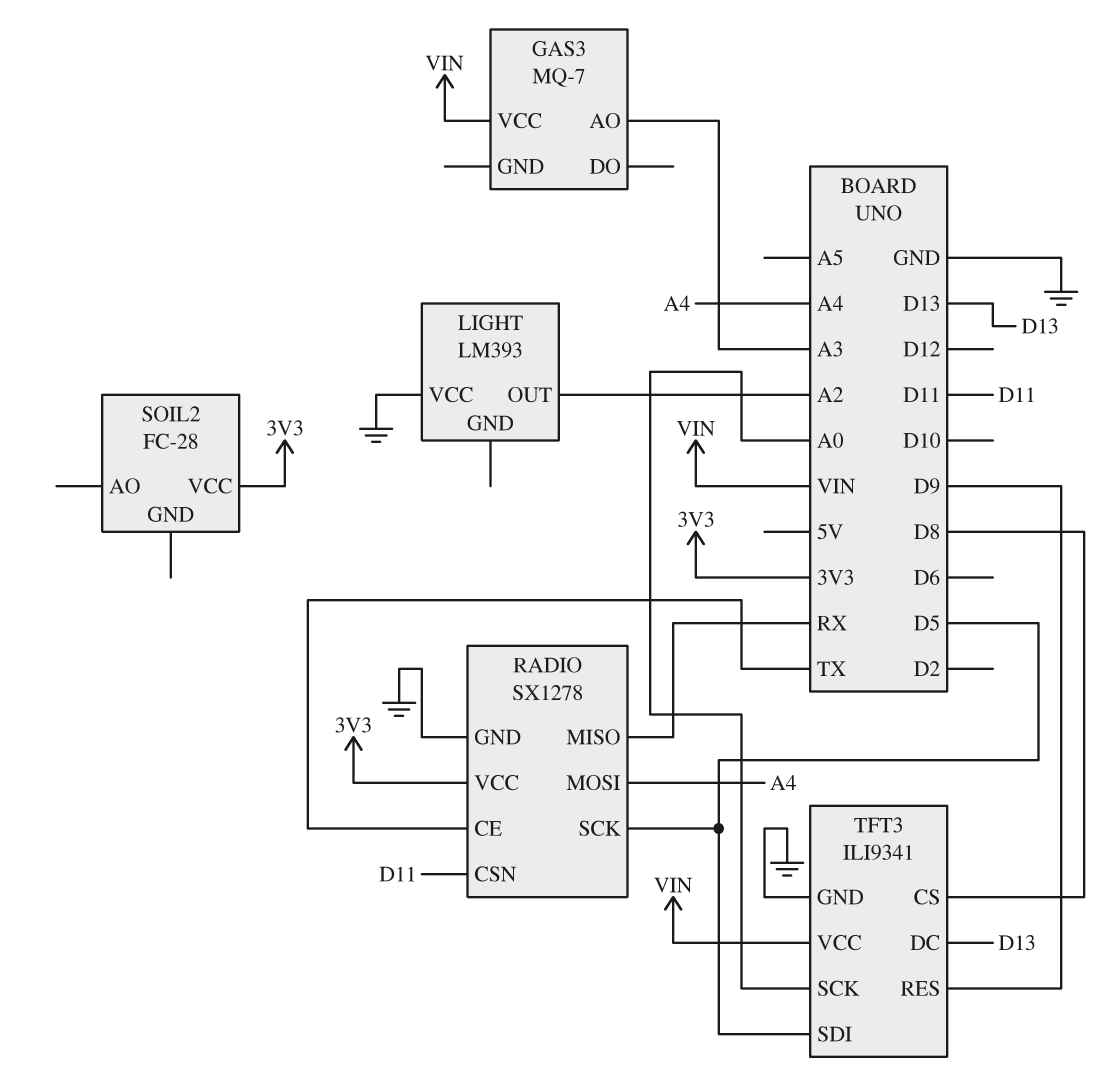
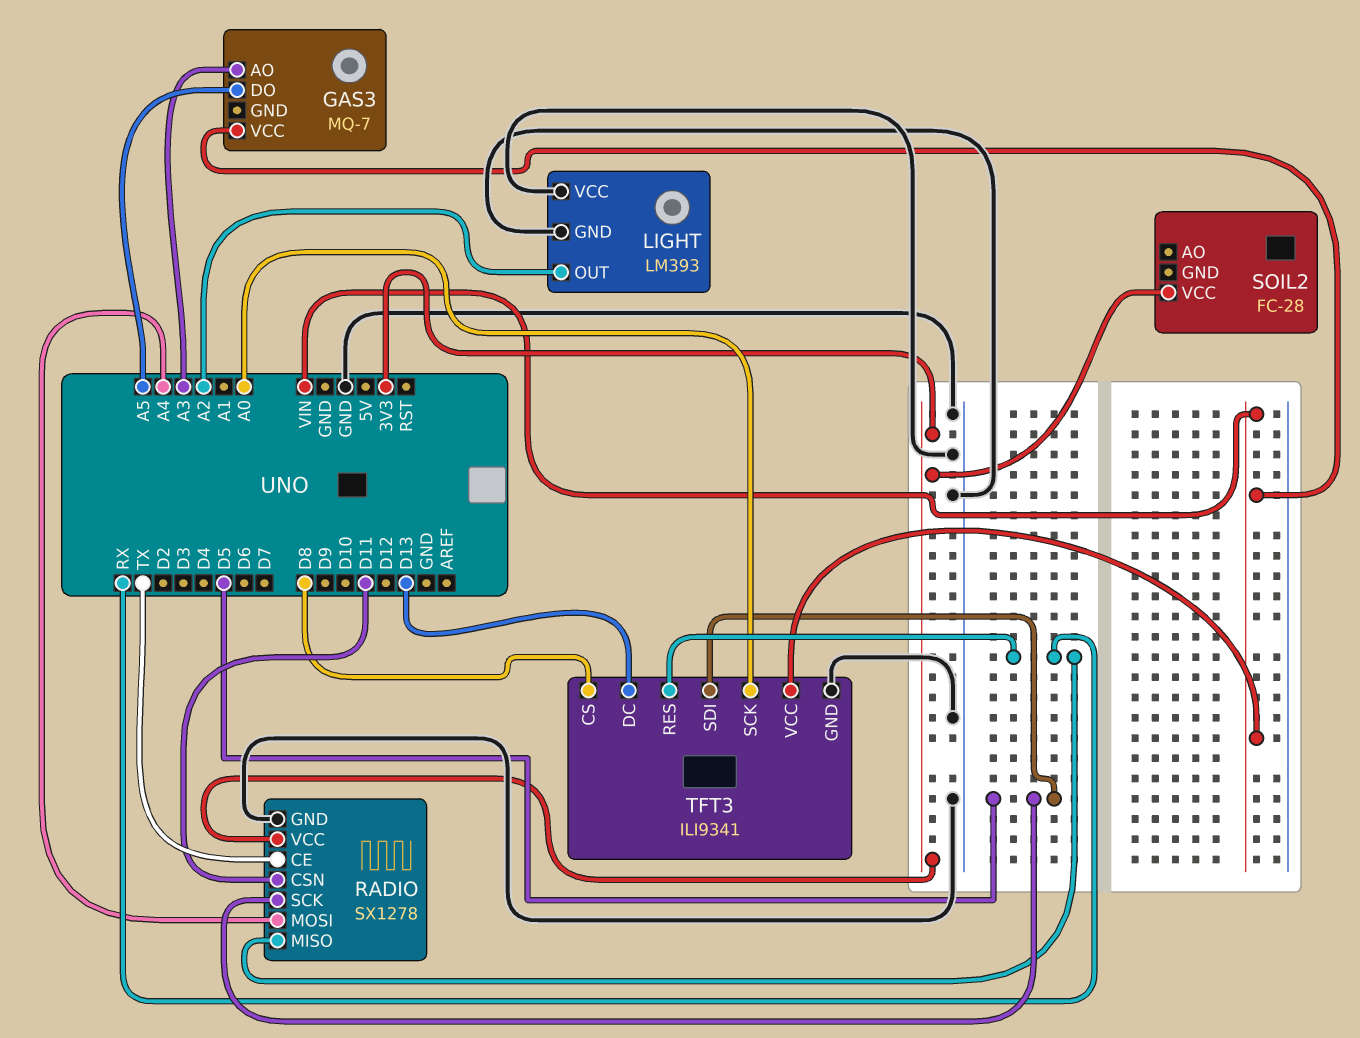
GAS3 pin DO: none -> A5
LIGHT pin GND: none -> GND
TFT3 pin RES: D9 -> RX

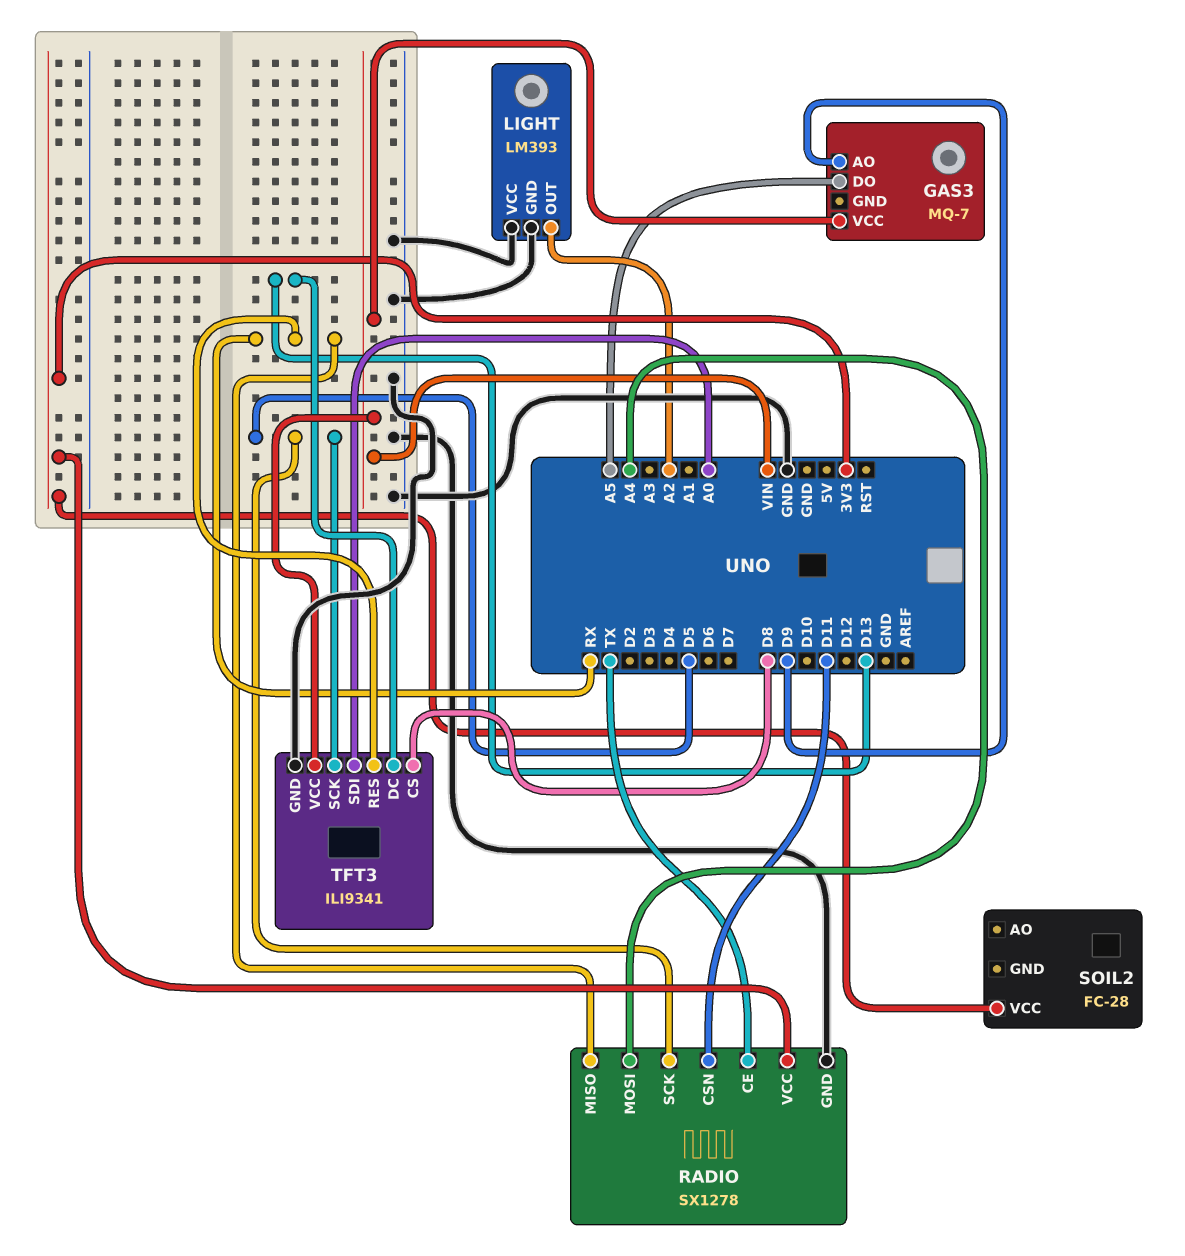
GAS3 pin AO: A3 -> D9
TFT3 pin SCK: A0 -> D5
TFT3 pin SDI: D5 -> A0

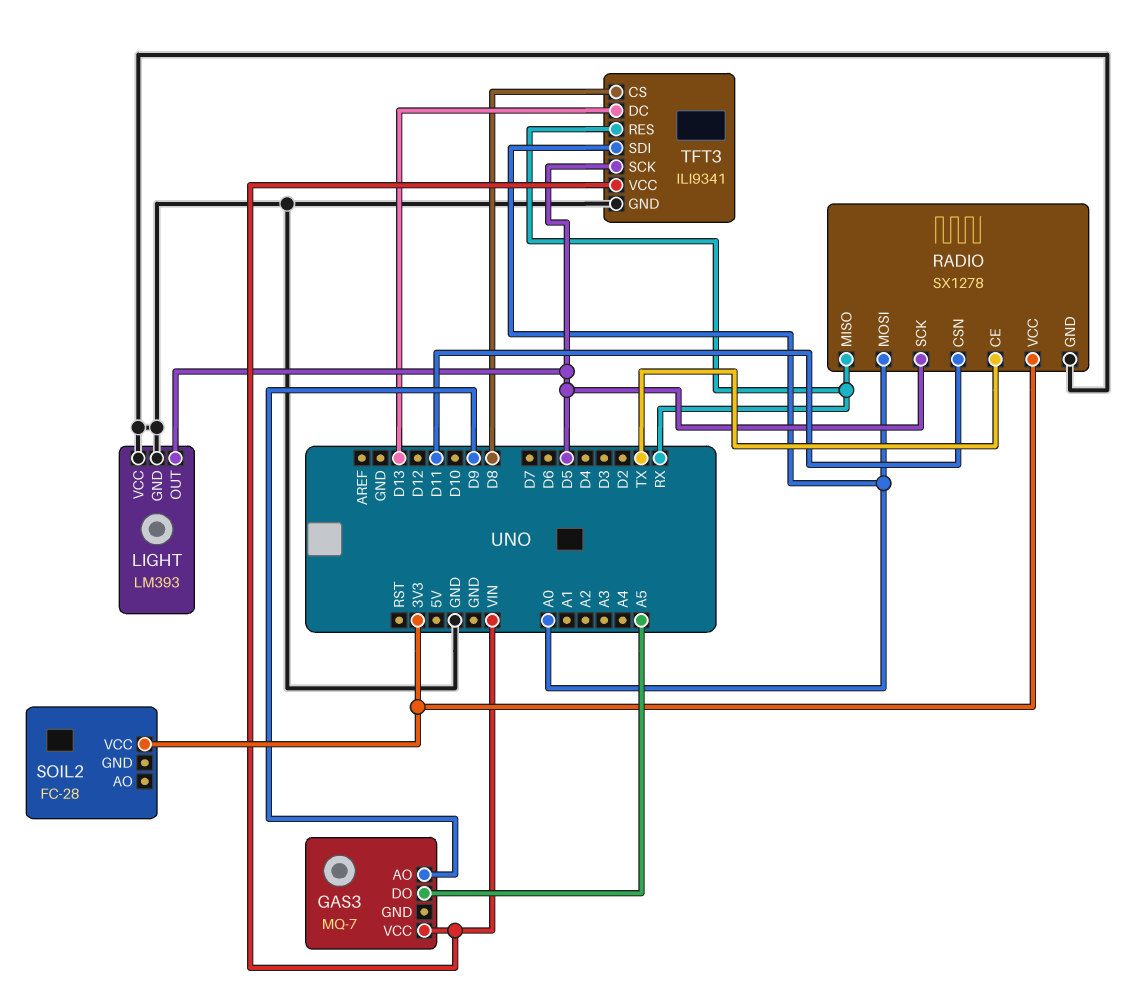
LIGHT pin OUT: A2 -> D5
RADIO pin MOSI: A4 -> A0

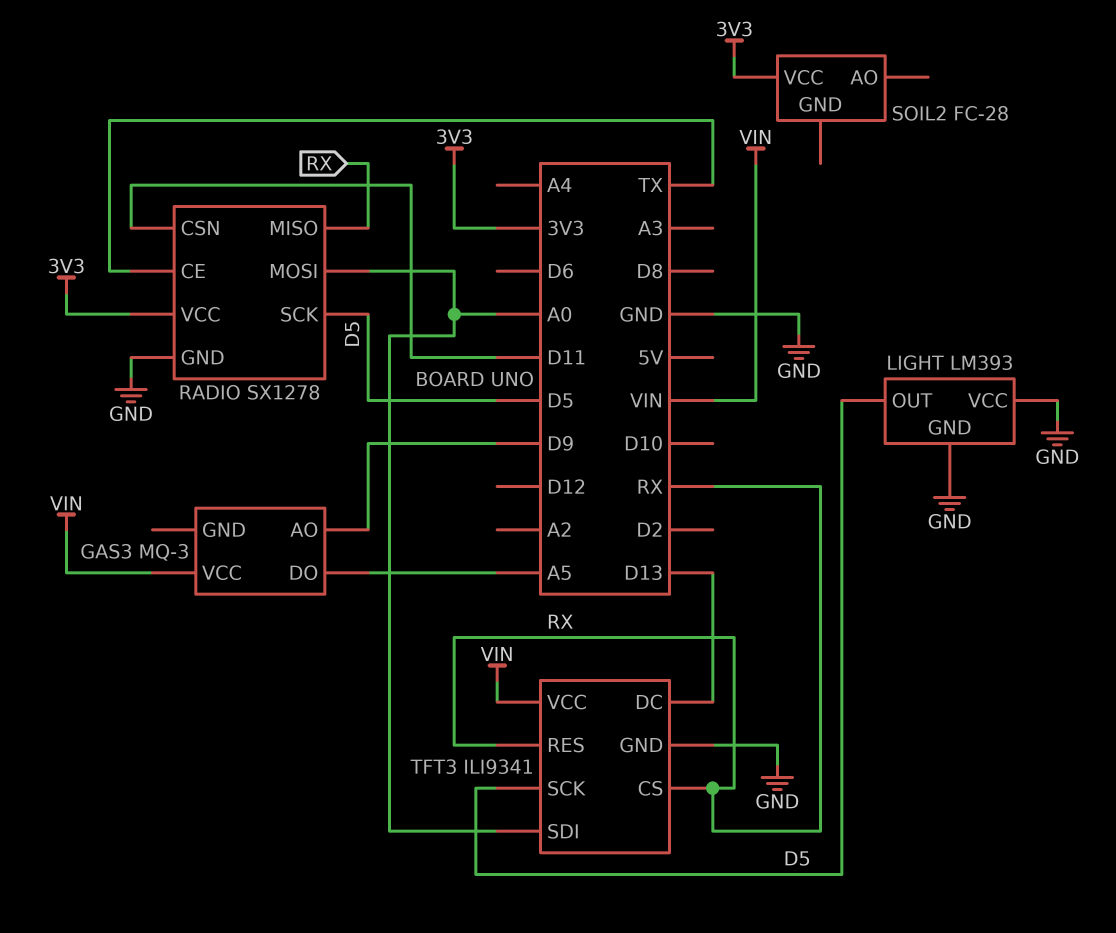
GAS3: MQ-7 -> MQ-3
TFT3 pin CS: D8 -> RX

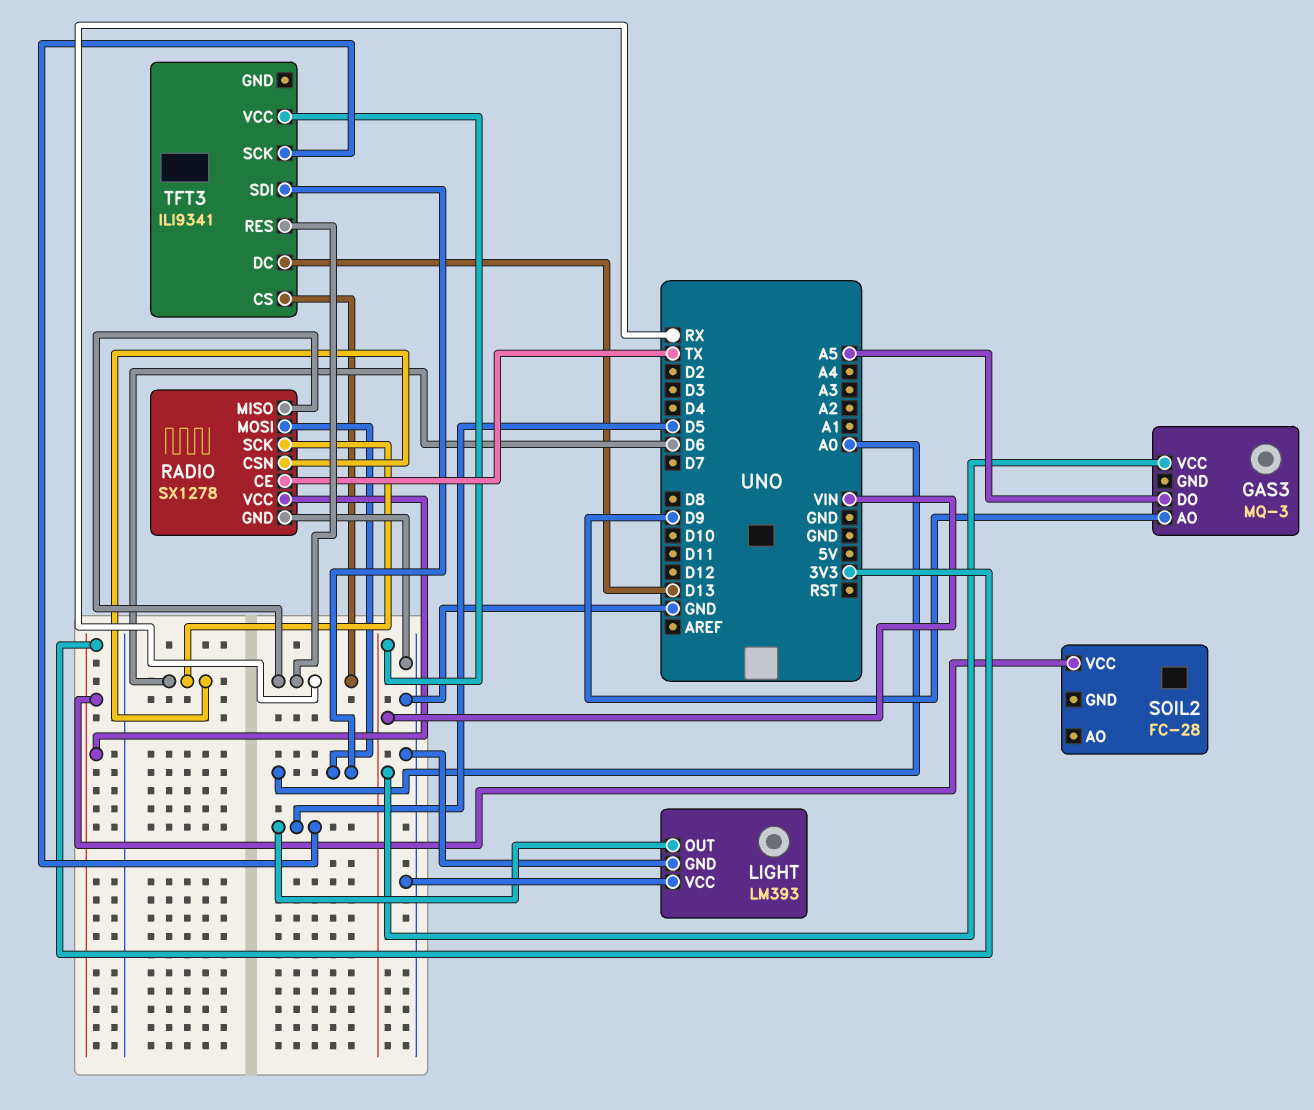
RADIO pin CSN: D11 -> D6
RADIO pin SCK: D5 -> D6
TFT3 pin GND: GND -> none

